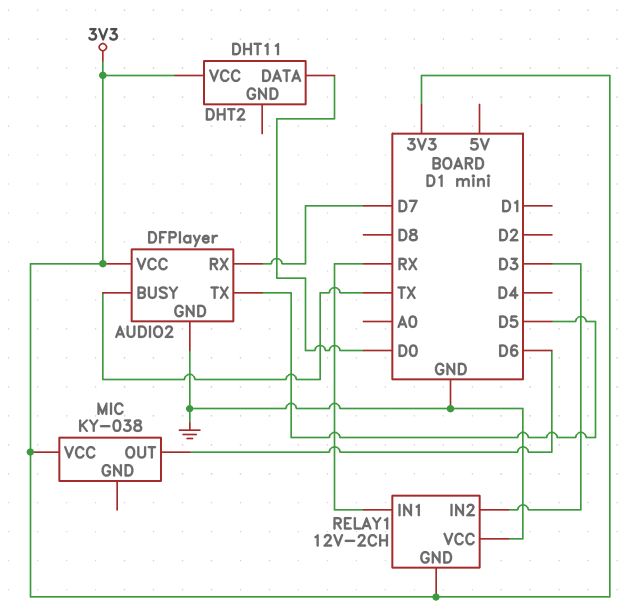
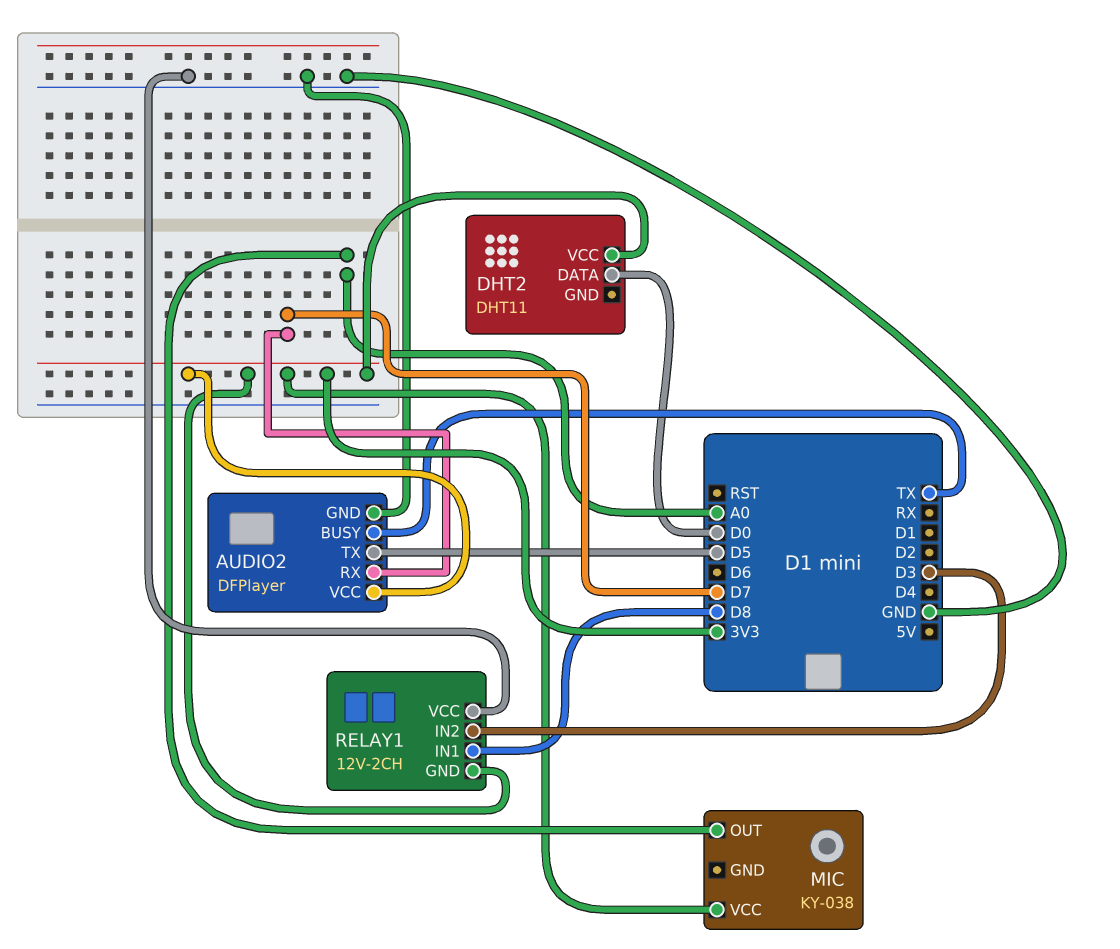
MIC pin OUT: D6 -> A0
RELAY1 pin IN1: RX -> D8

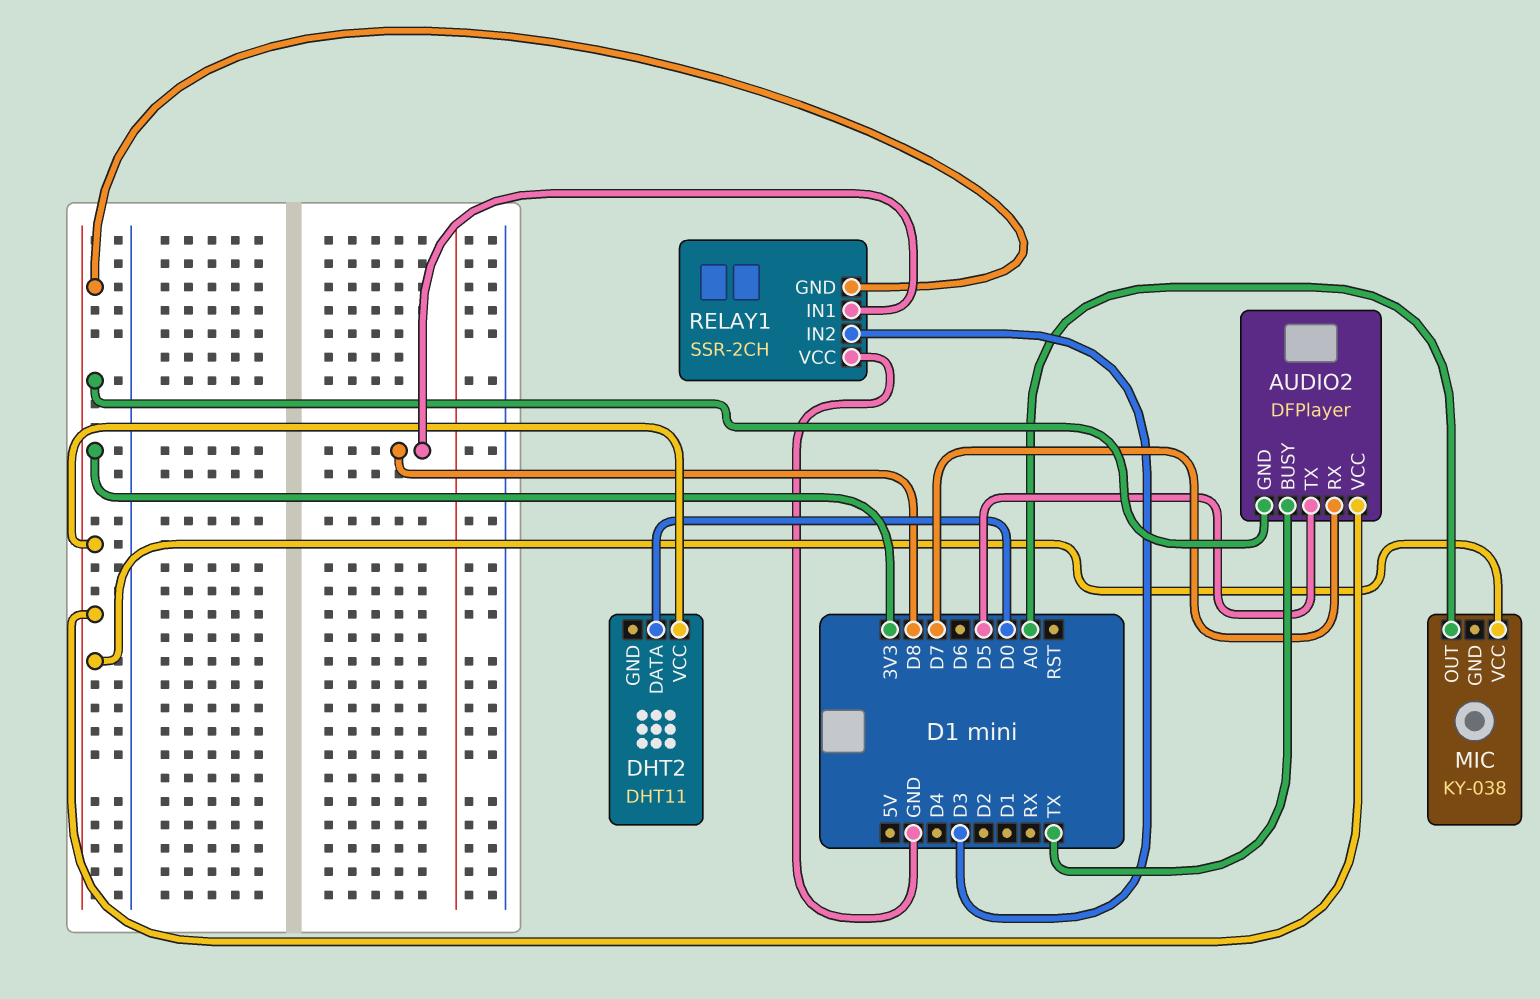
AUDIO2 pin GND: GND -> 3V3
RELAY1: 12V-2CH -> SSR-2CH

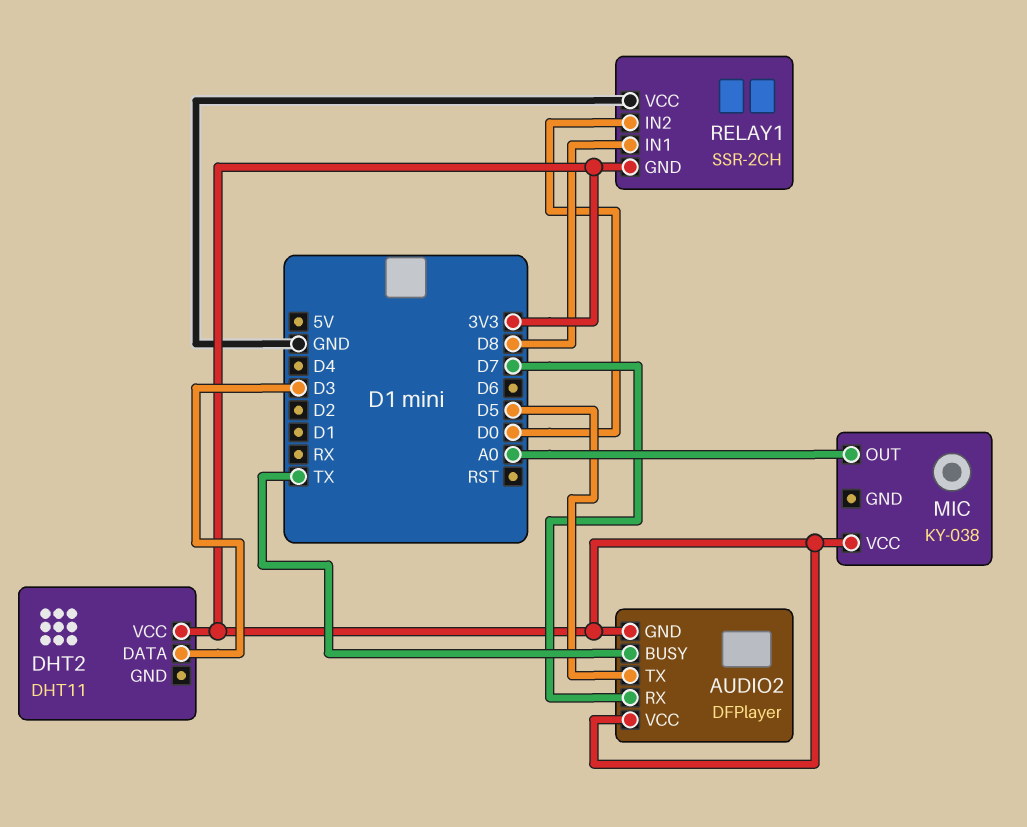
DHT2 pin DATA: D0 -> D3
RELAY1 pin IN2: D3 -> D0

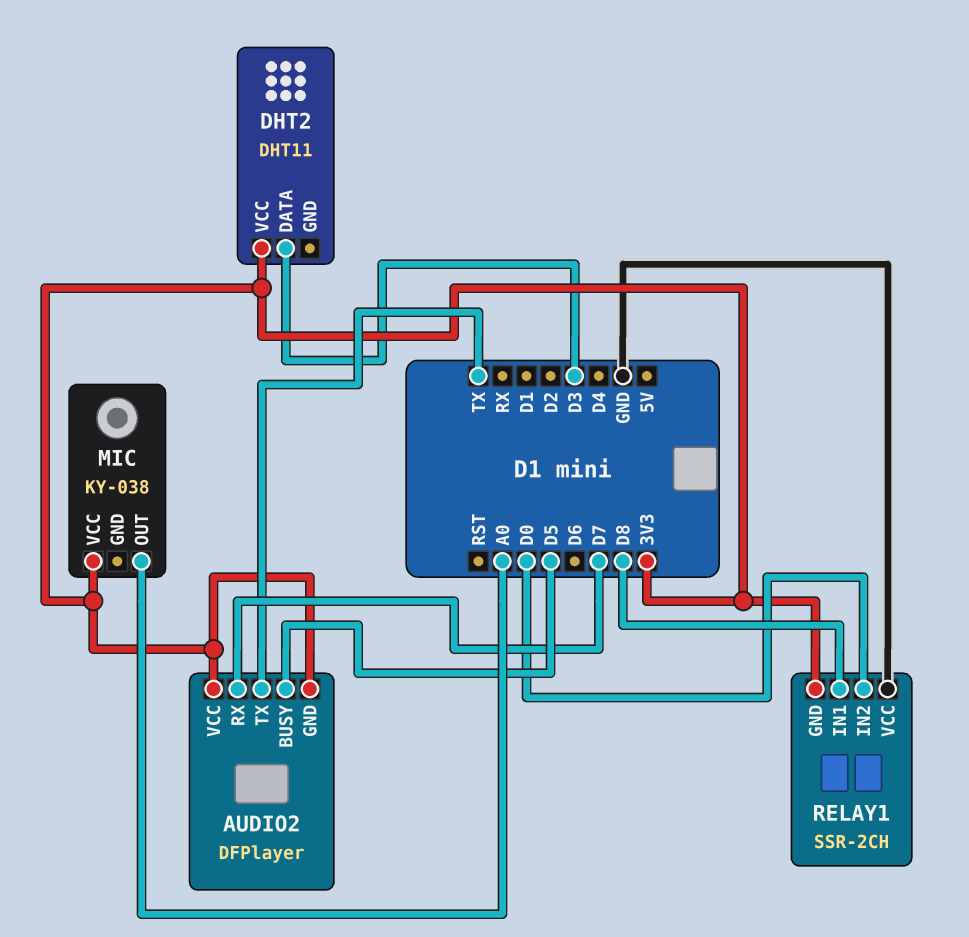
AUDIO2 pin BUSY: TX -> D5
AUDIO2 pin TX: D5 -> TX

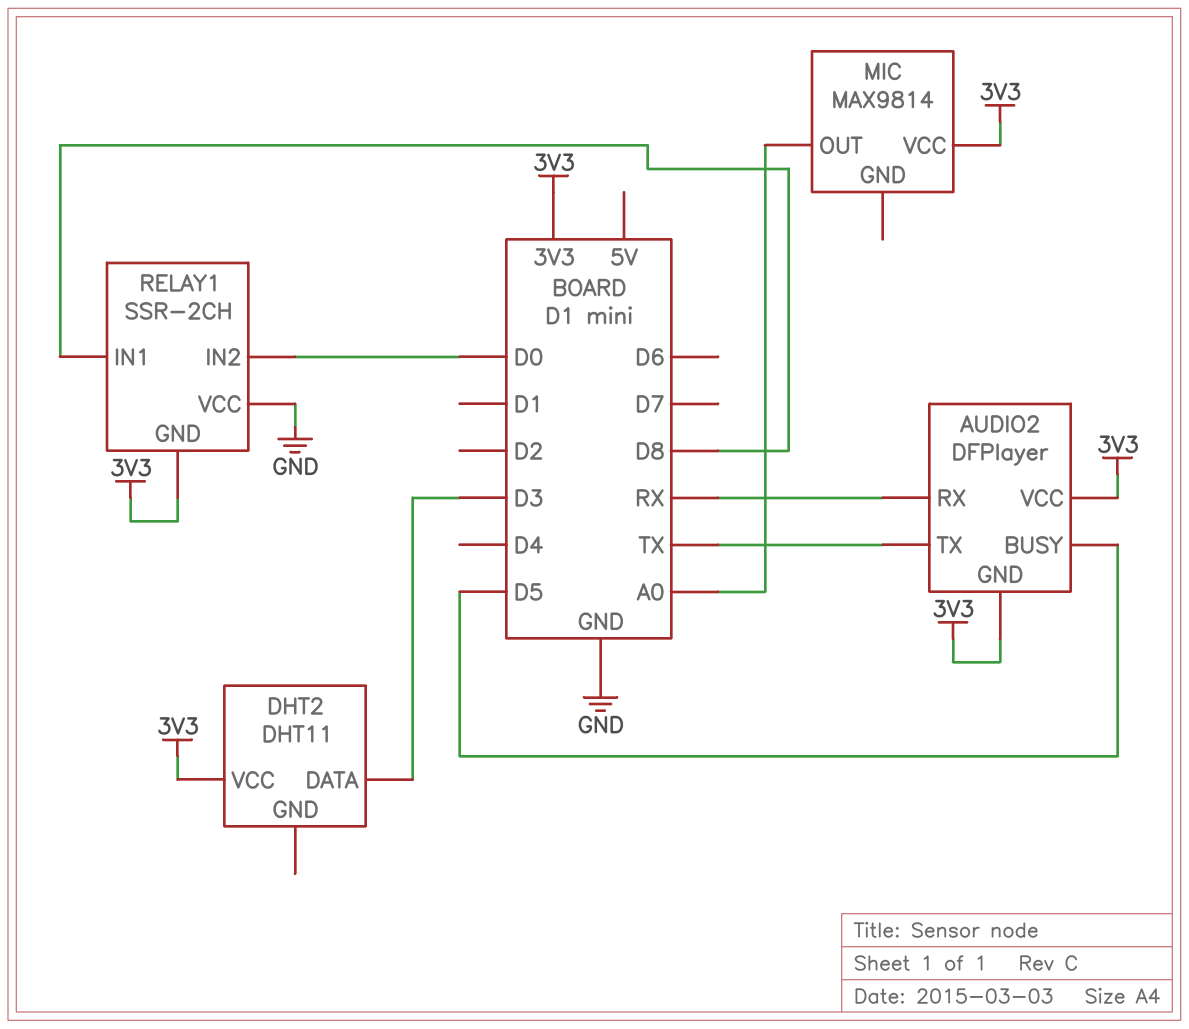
AUDIO2 pin RX: D7 -> RX
MIC: KY-038 -> MAX9814

